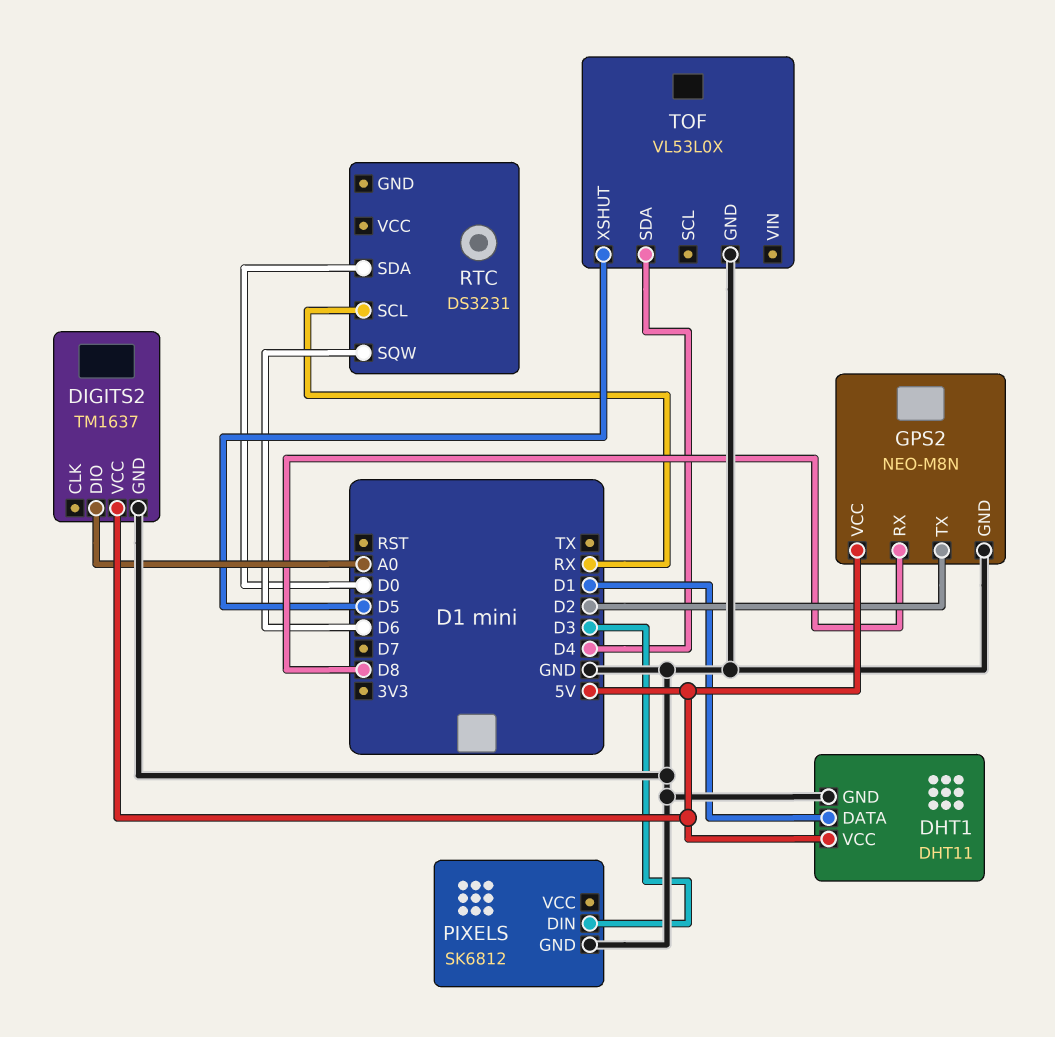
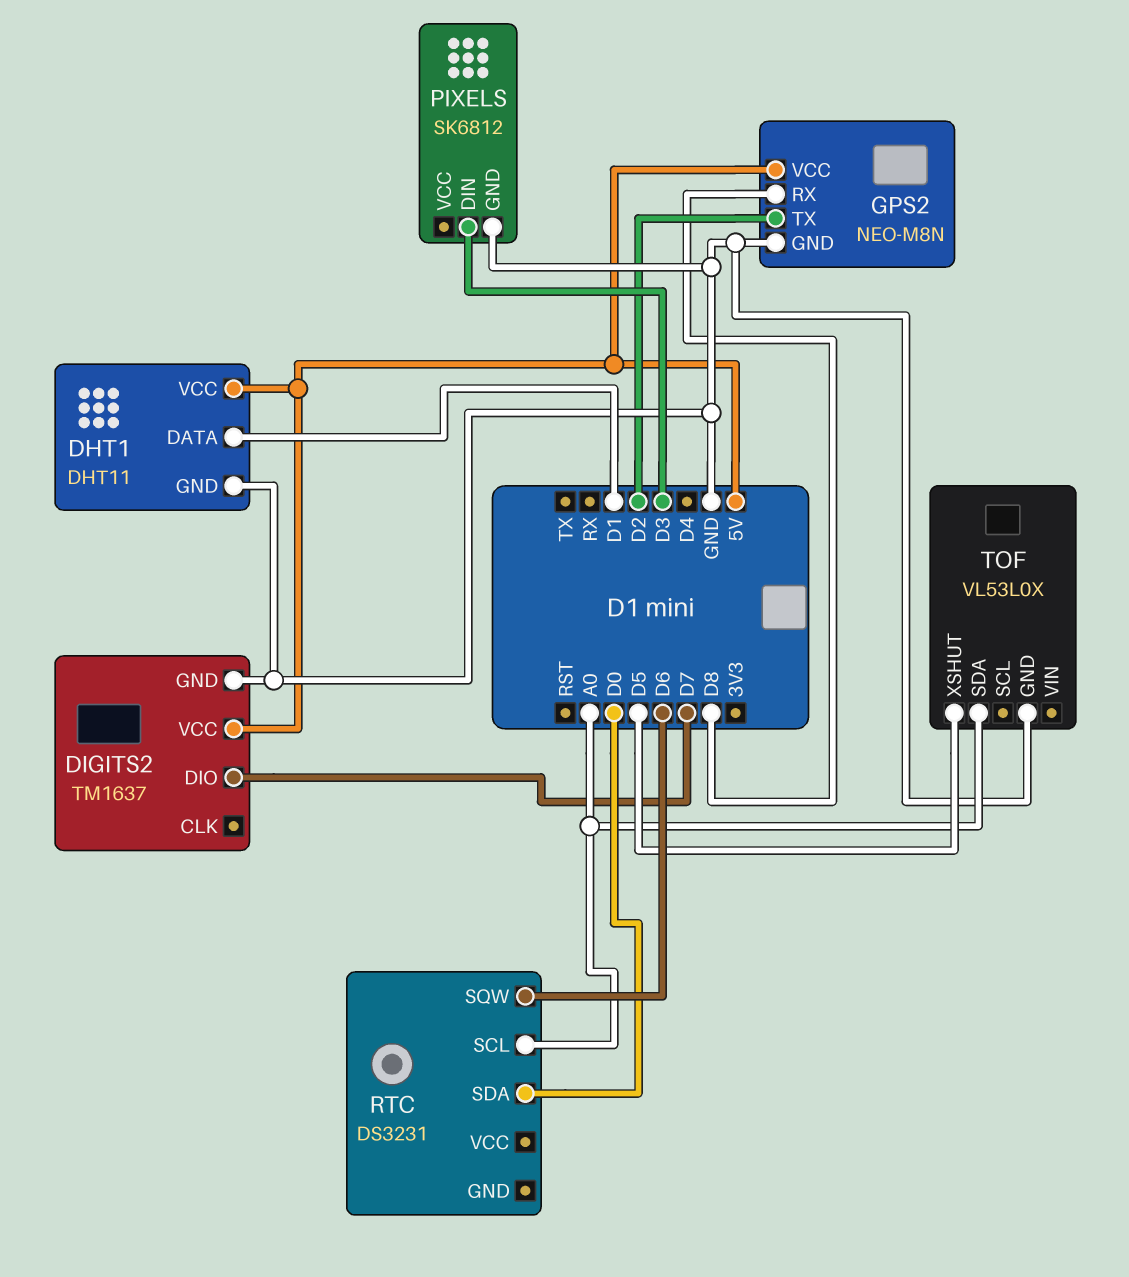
DIGITS2 pin DIO: A0 -> D7
RTC pin SCL: RX -> A0
TOF pin SDA: D4 -> A0

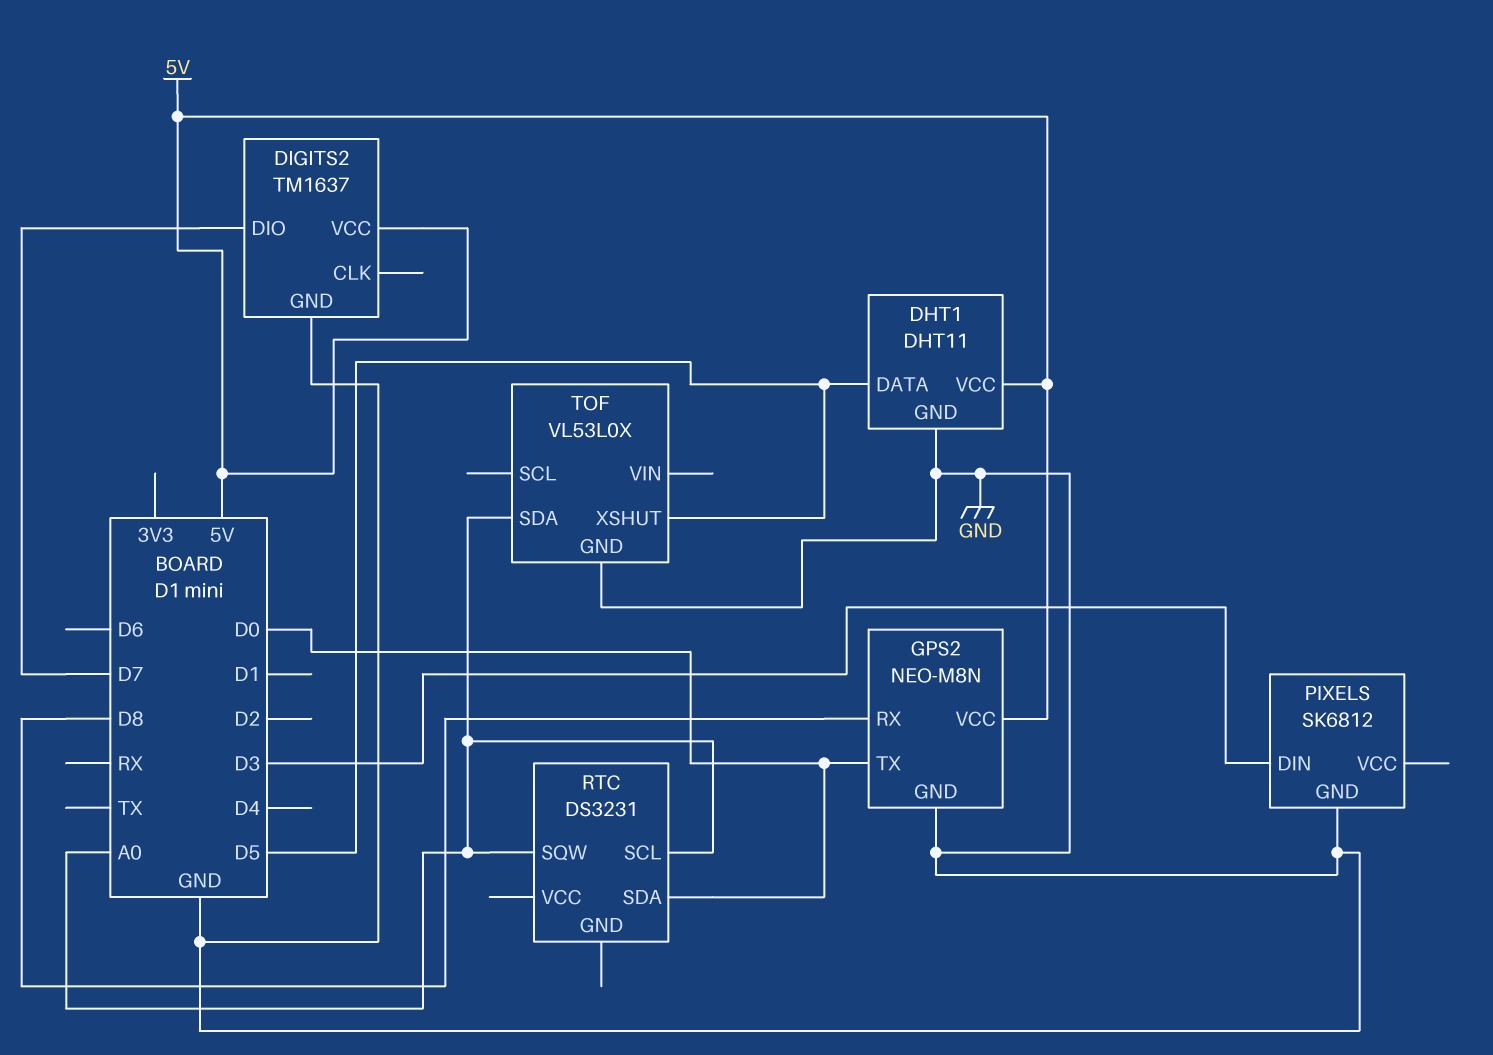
DHT1 pin DATA: D1 -> D5
GPS2 pin TX: D2 -> D0
RTC pin SQW: D6 -> A0

